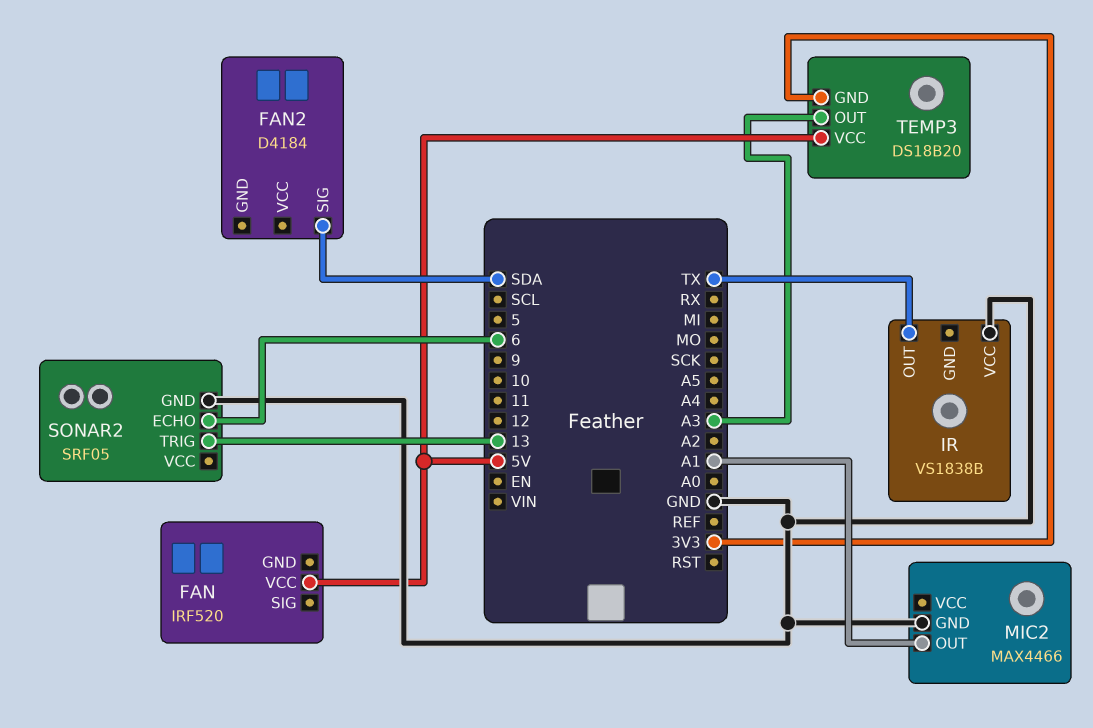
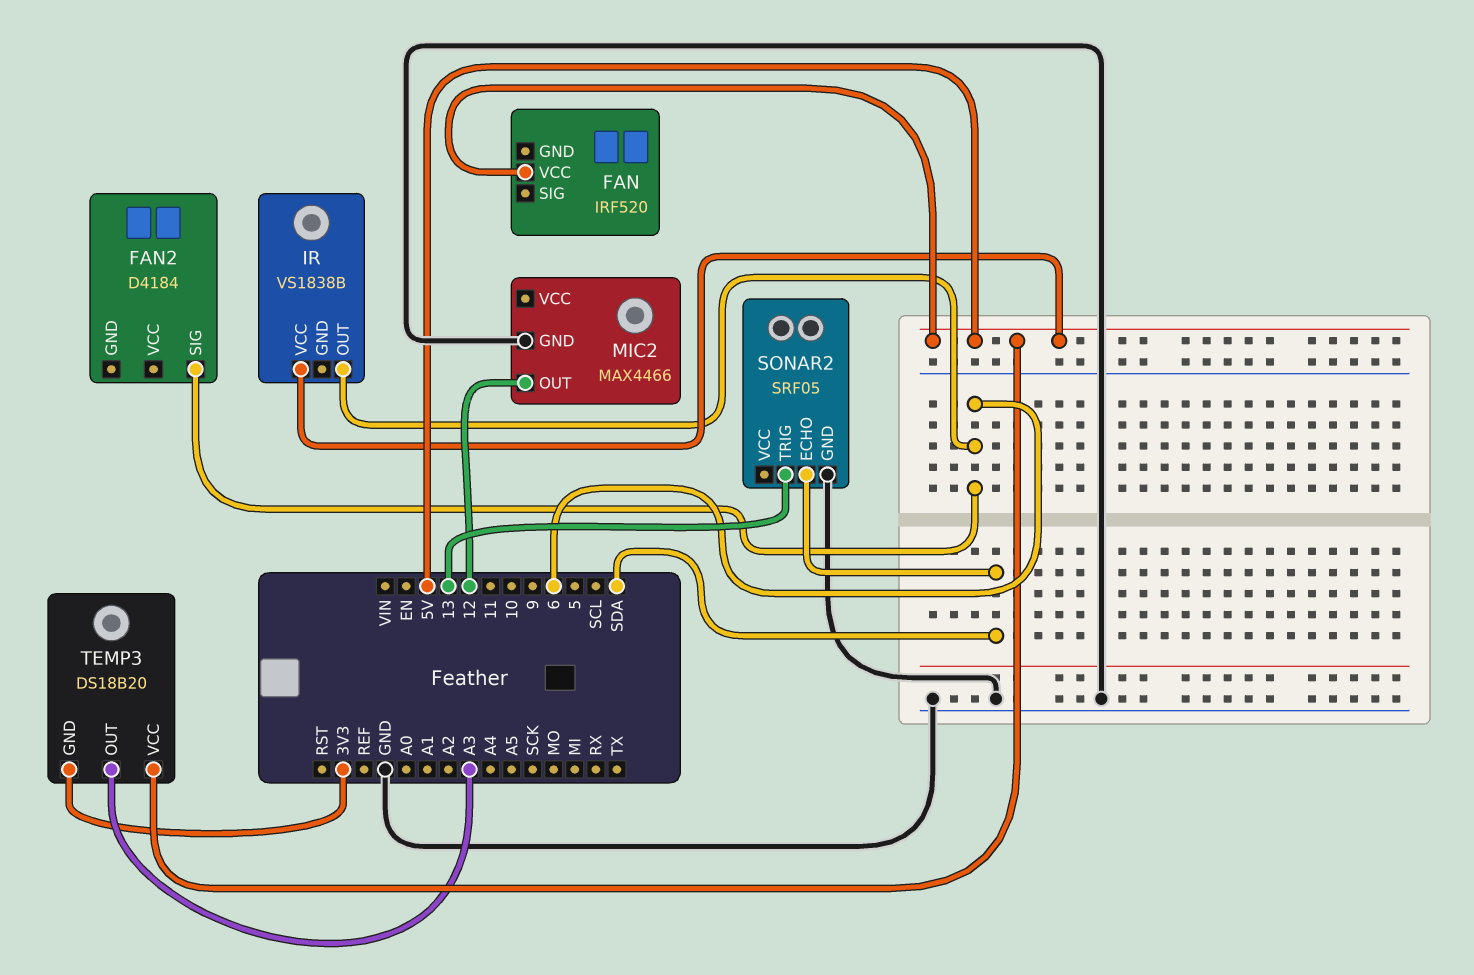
FAN2 pin SIG: SDA -> 6
IR pin OUT: TX -> 6
IR pin VCC: GND -> 5V
MIC2 pin OUT: A1 -> 12
SONAR2 pin ECHO: 6 -> SDA

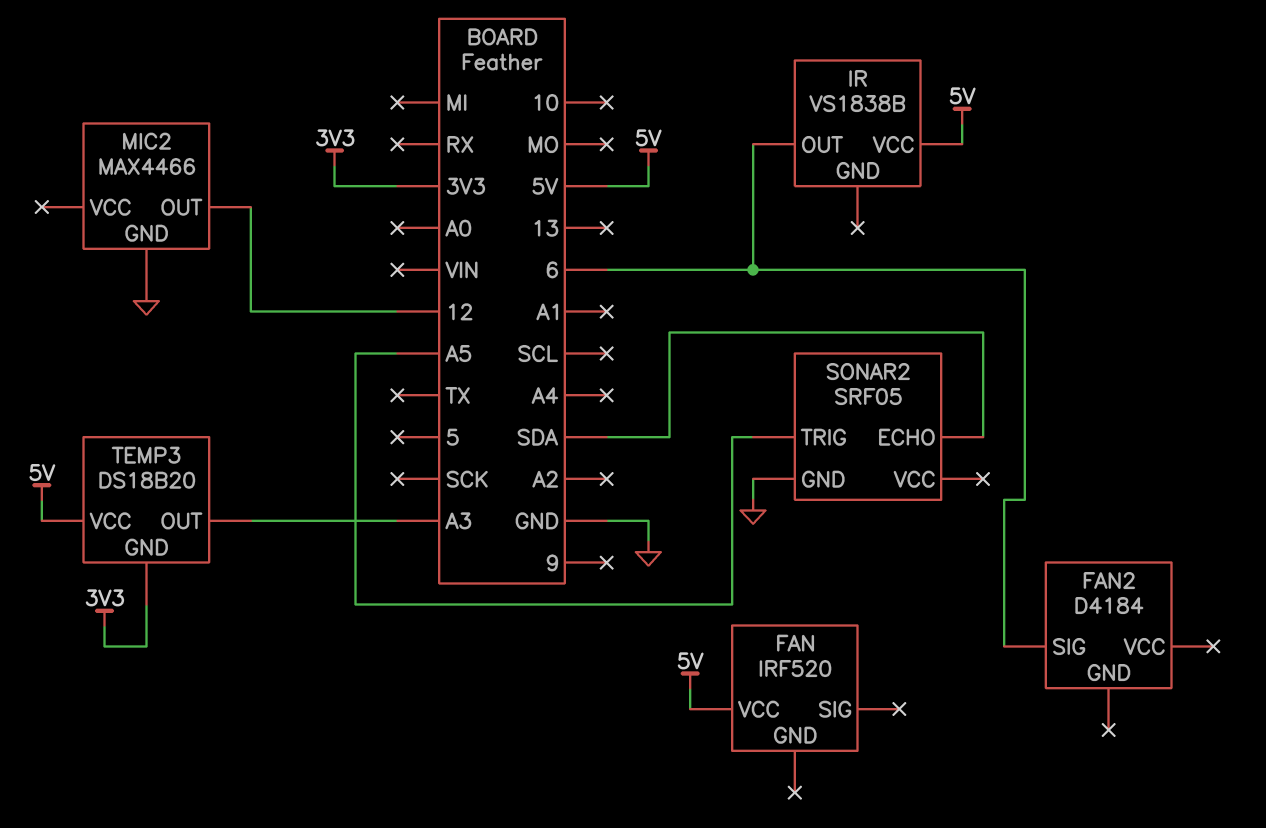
SONAR2 pin TRIG: 13 -> A5

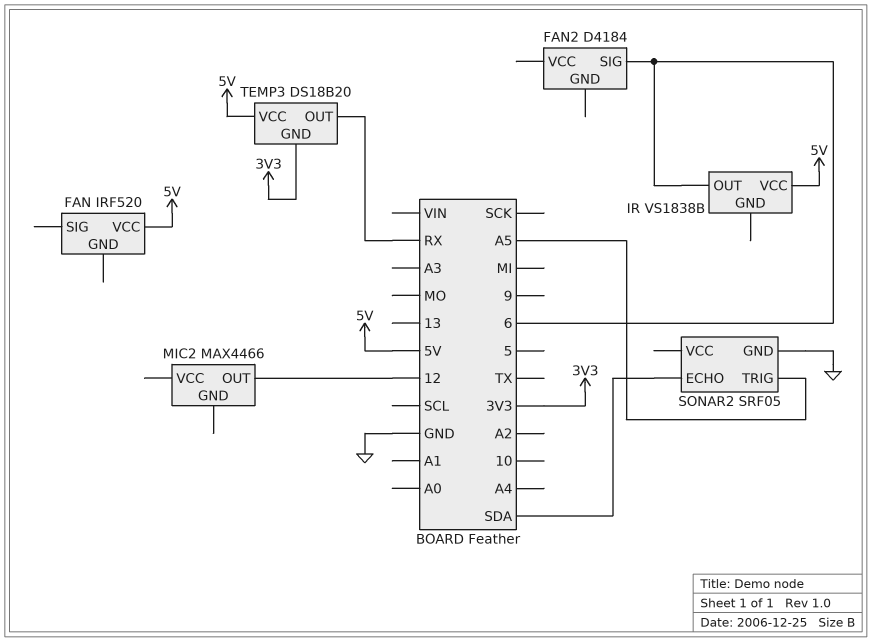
MIC2 pin GND: GND -> none
TEMP3 pin OUT: A3 -> RX

